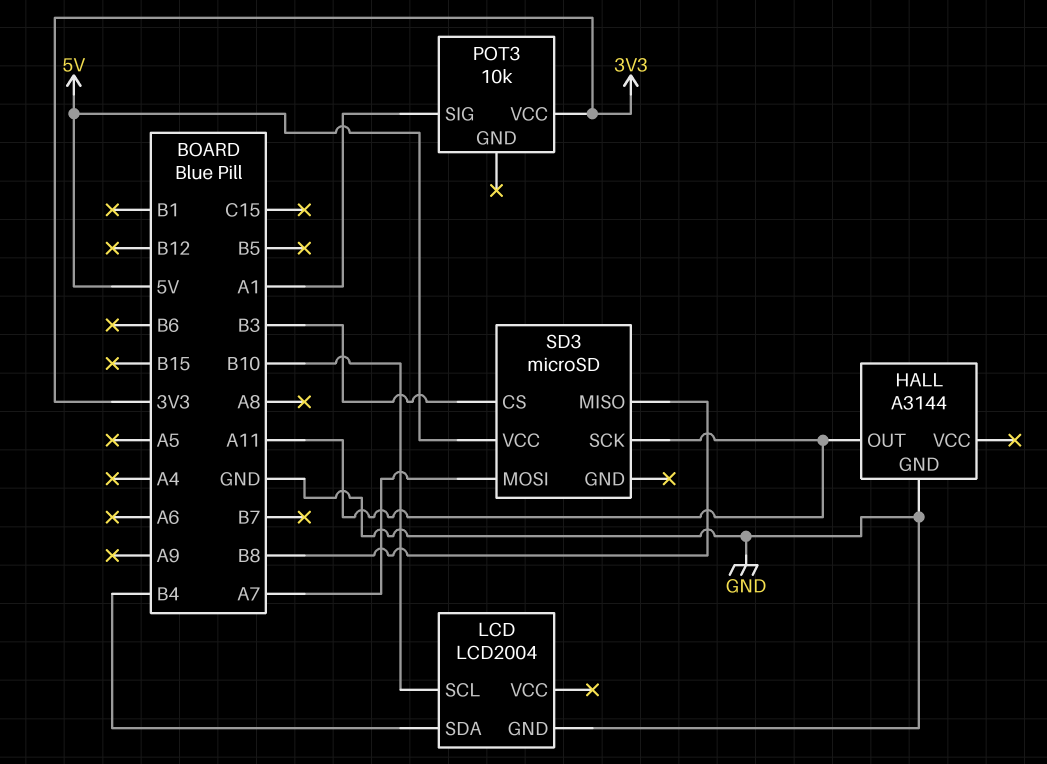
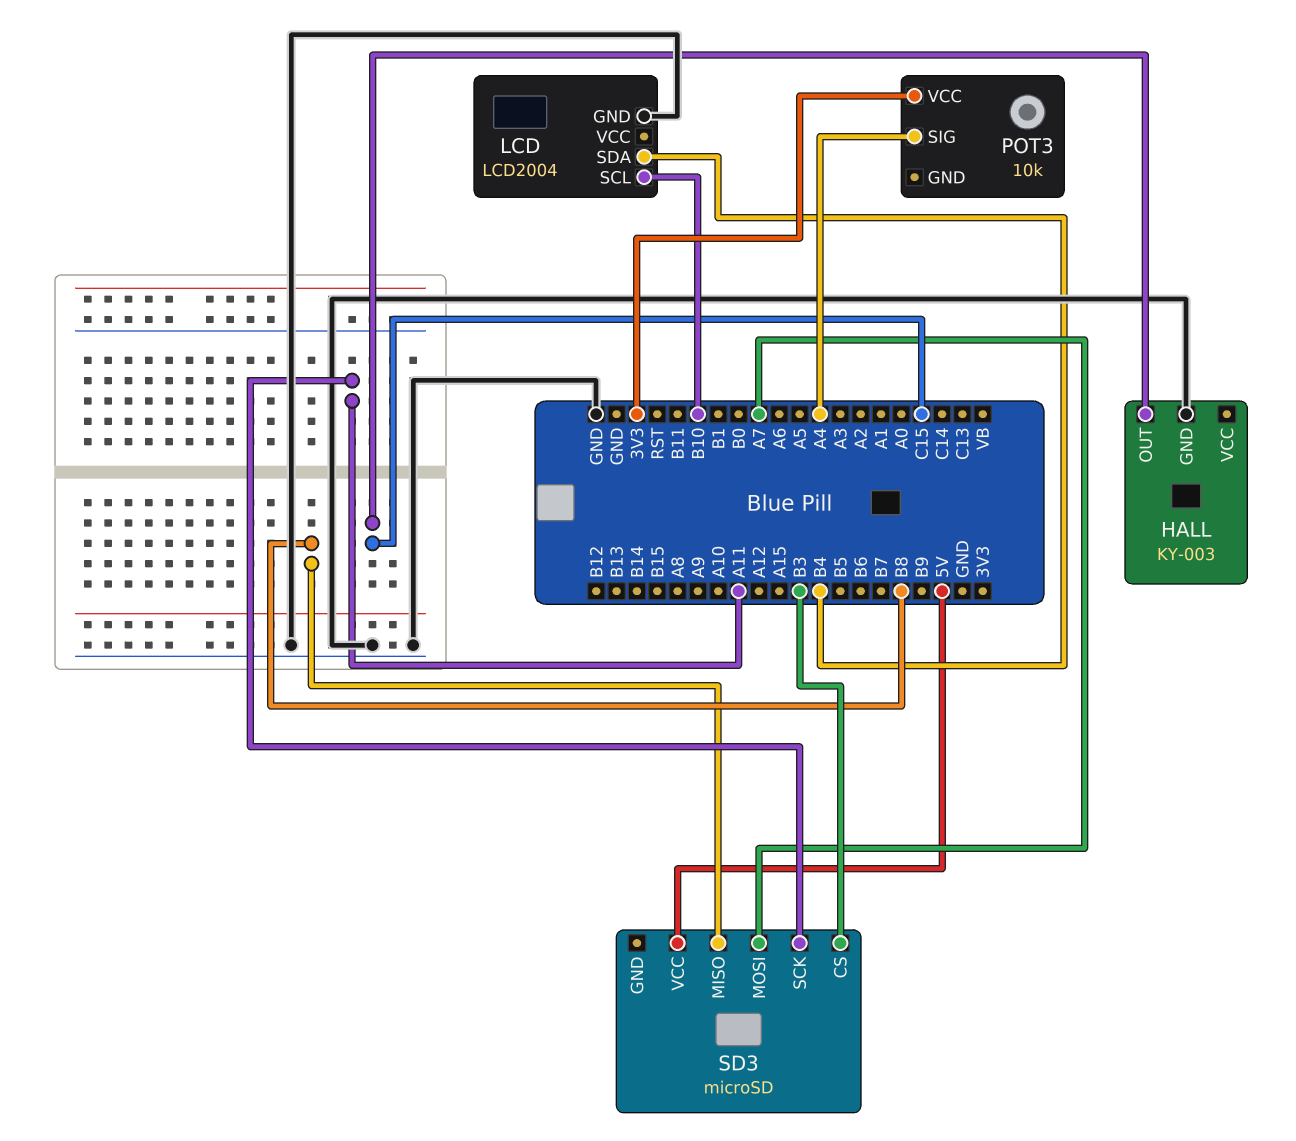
HALL: A3144 -> KY-003
HALL pin OUT: A11 -> C15
POT3 pin SIG: A1 -> A4

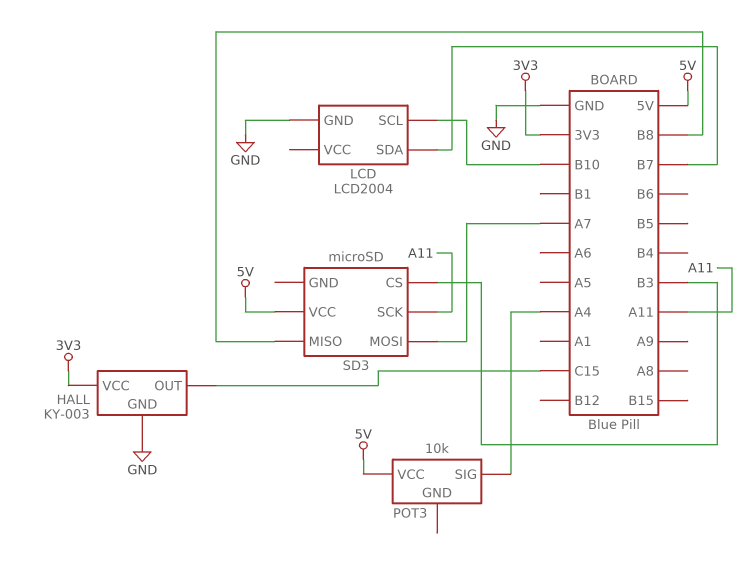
HALL pin VCC: none -> 3V3
LCD pin SDA: B4 -> B7
POT3 pin VCC: 3V3 -> 5V

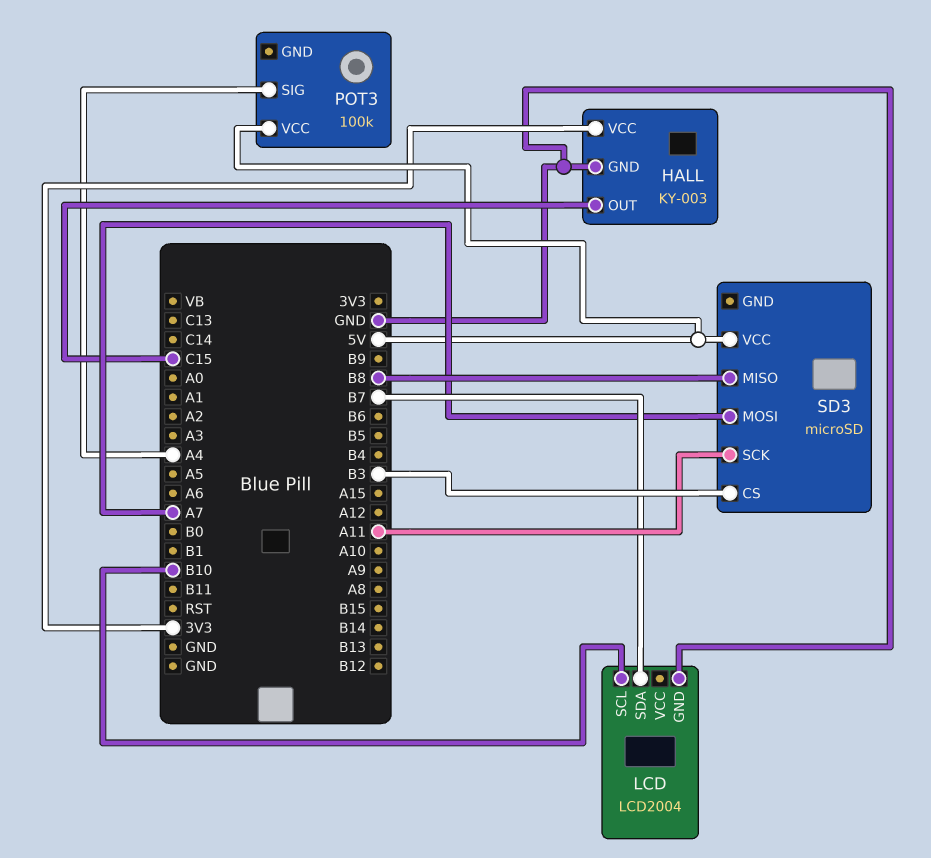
POT3: 10k -> 100k

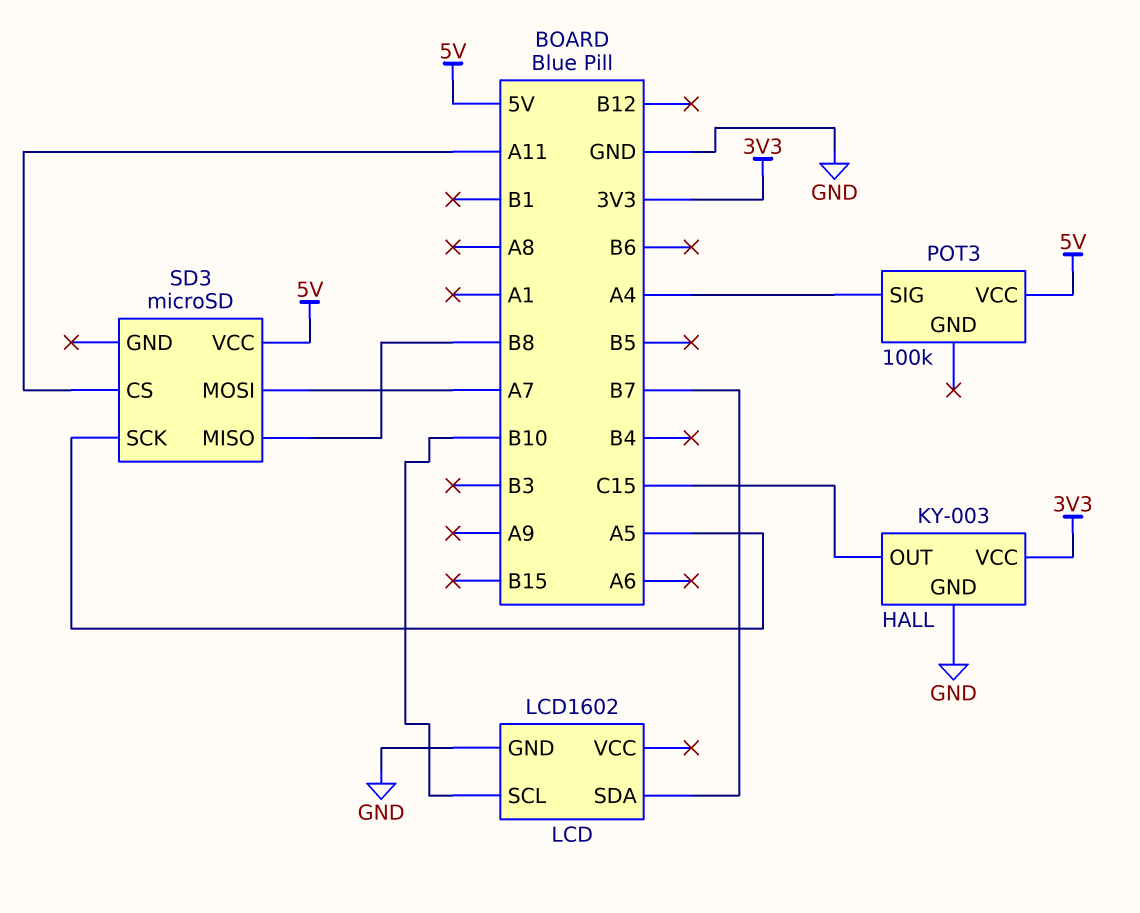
LCD: LCD2004 -> LCD1602
SD3 pin CS: B3 -> A11
SD3 pin SCK: A11 -> A5

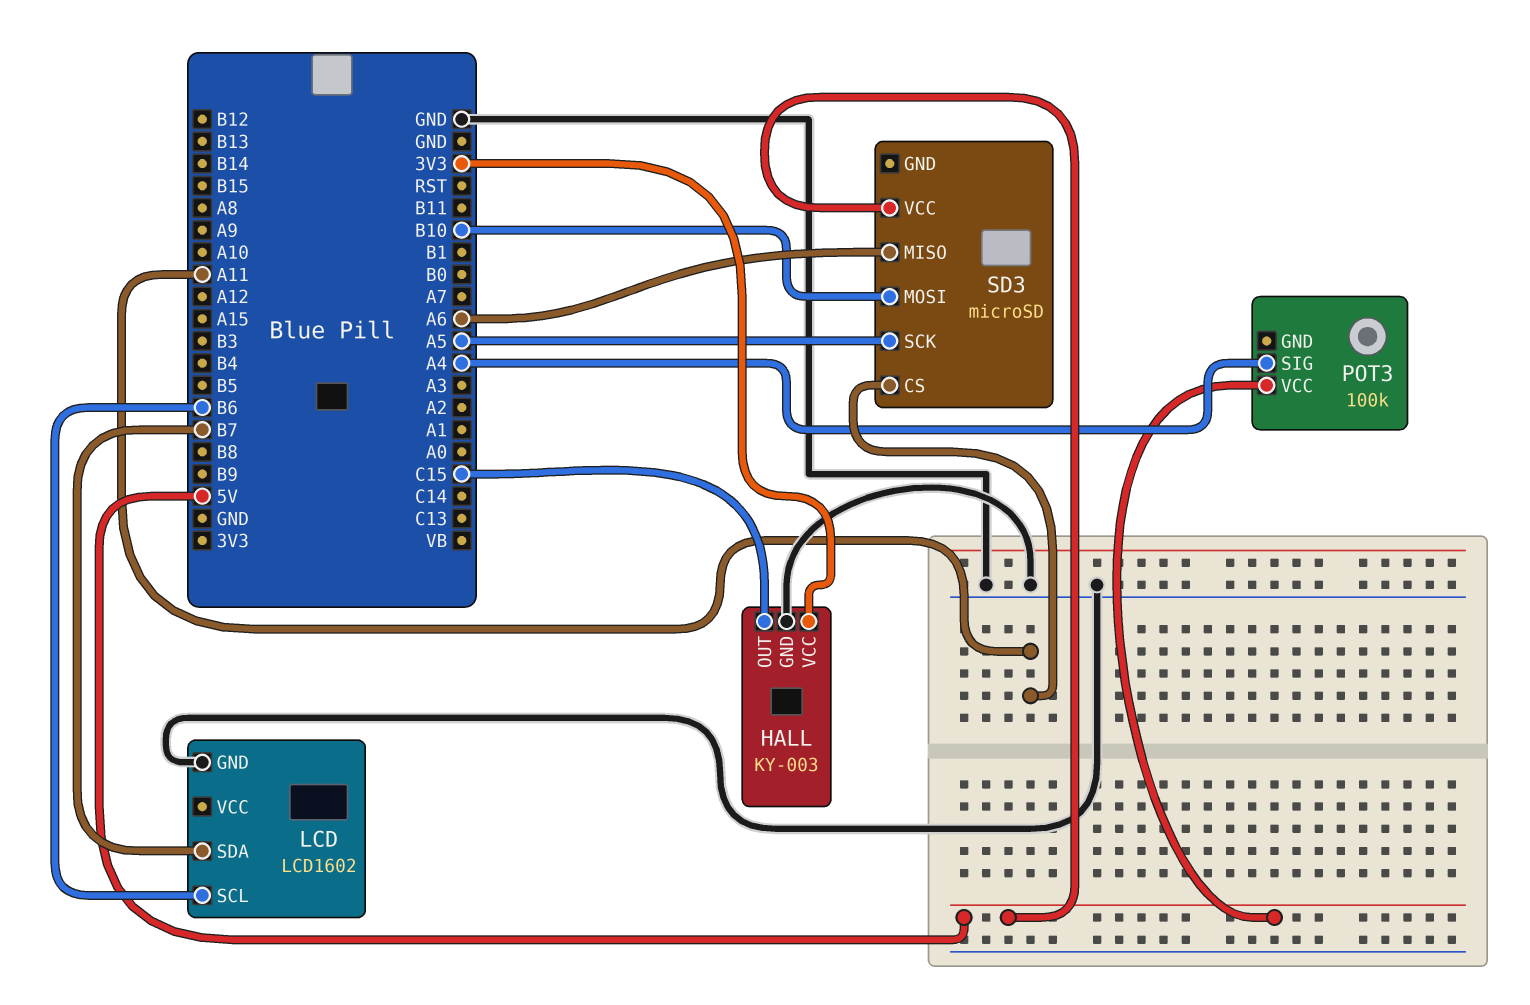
LCD pin SCL: B10 -> B6
SD3 pin MISO: B8 -> A6
SD3 pin MOSI: A7 -> B10

